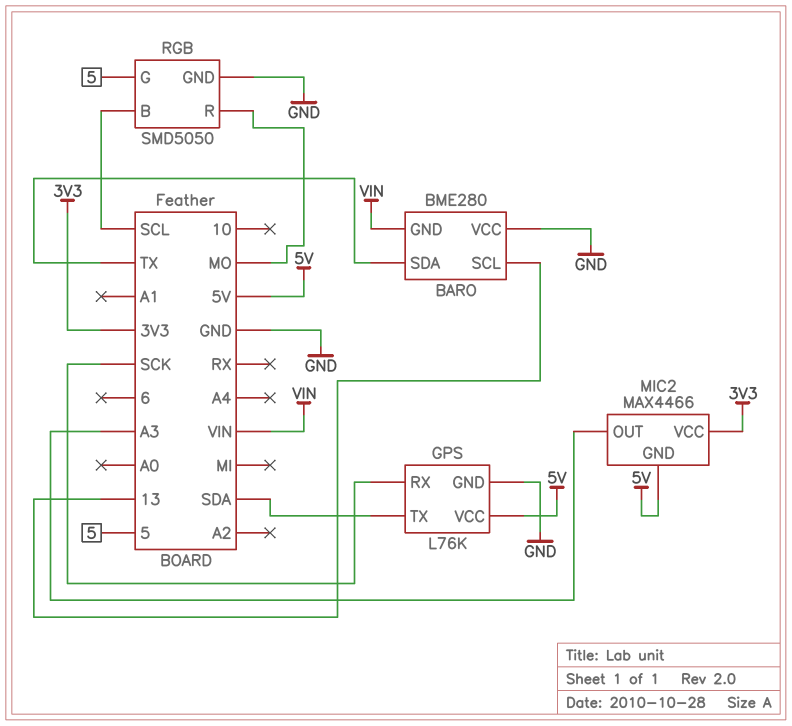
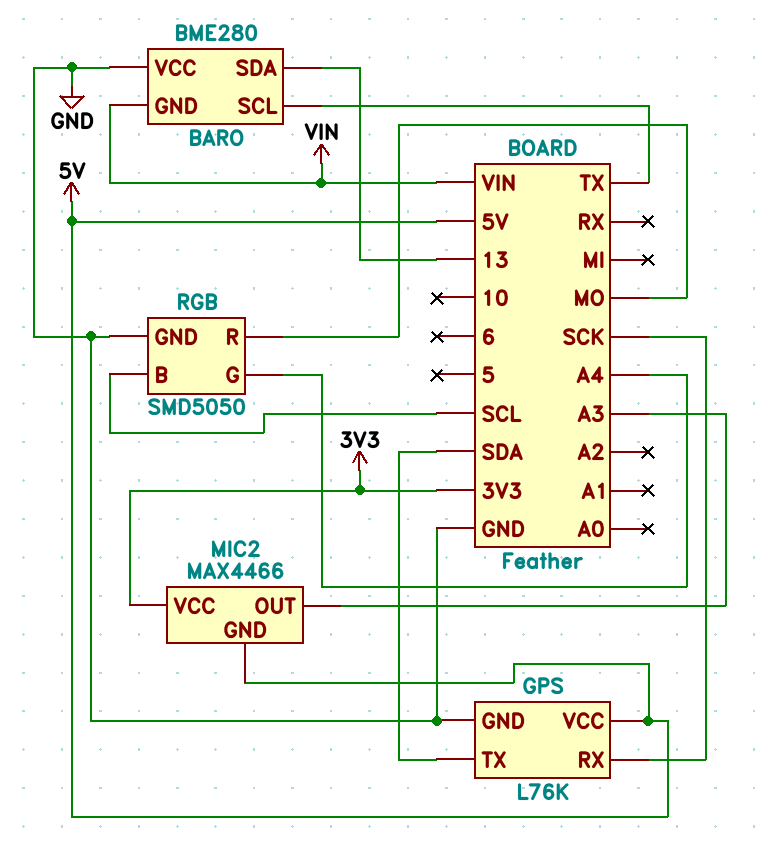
BARO pin SCL: 13 -> TX
BARO pin SDA: TX -> 13
RGB pin G: 5 -> A4

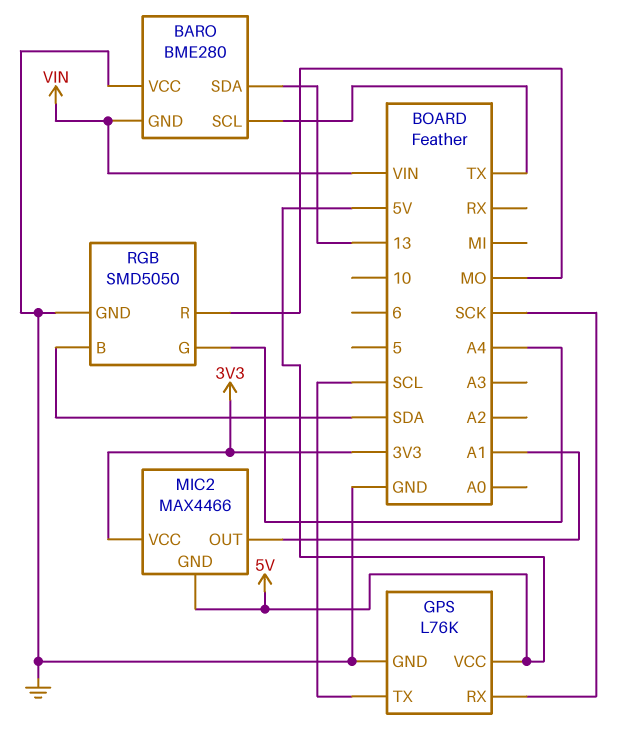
GPS pin TX: SDA -> SCL
MIC2 pin OUT: A3 -> A1
RGB pin B: SCL -> SDA

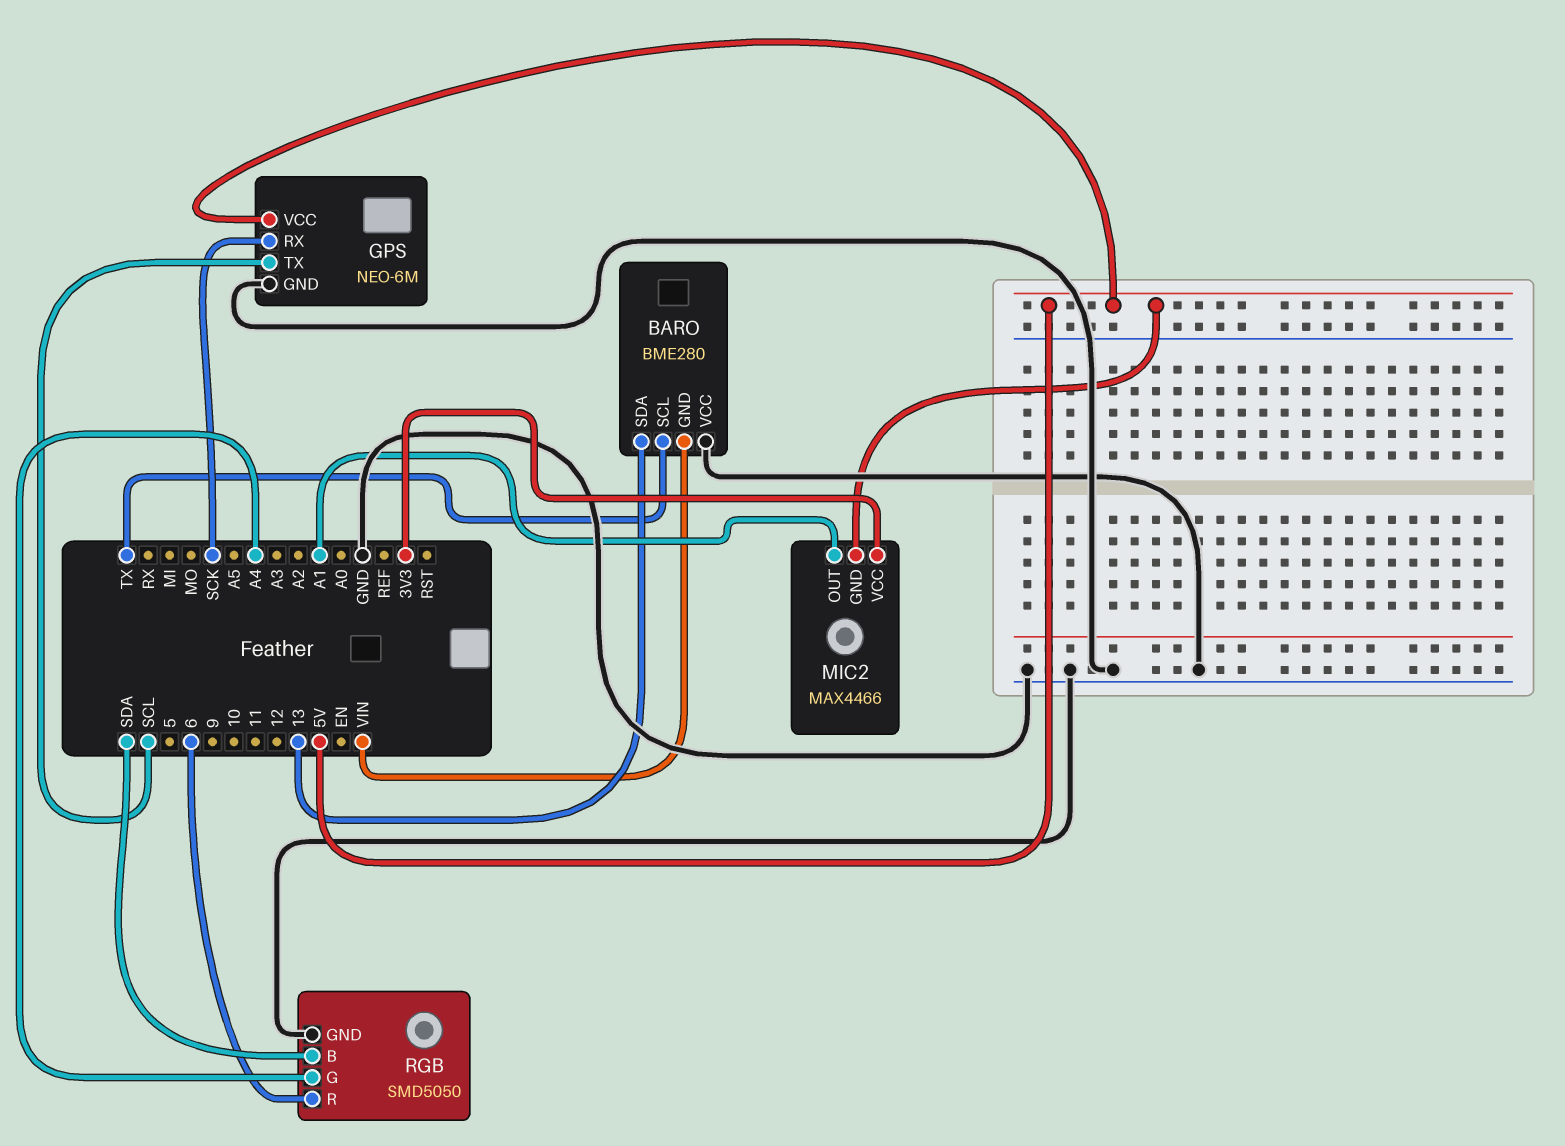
GPS: L76K -> NEO-6M
RGB pin R: MO -> 6

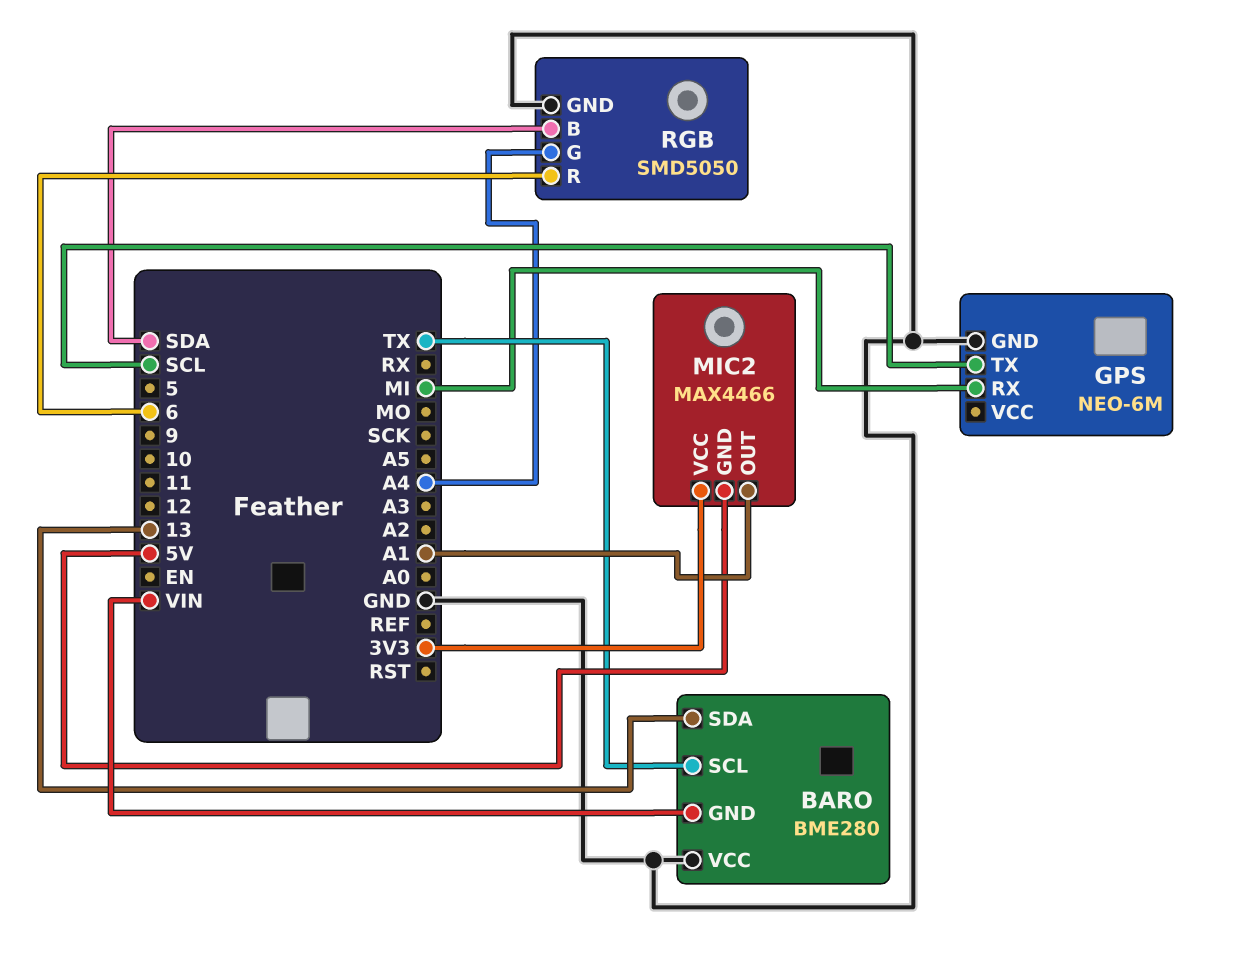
GPS pin RX: SCK -> MI
GPS pin VCC: 5V -> none

